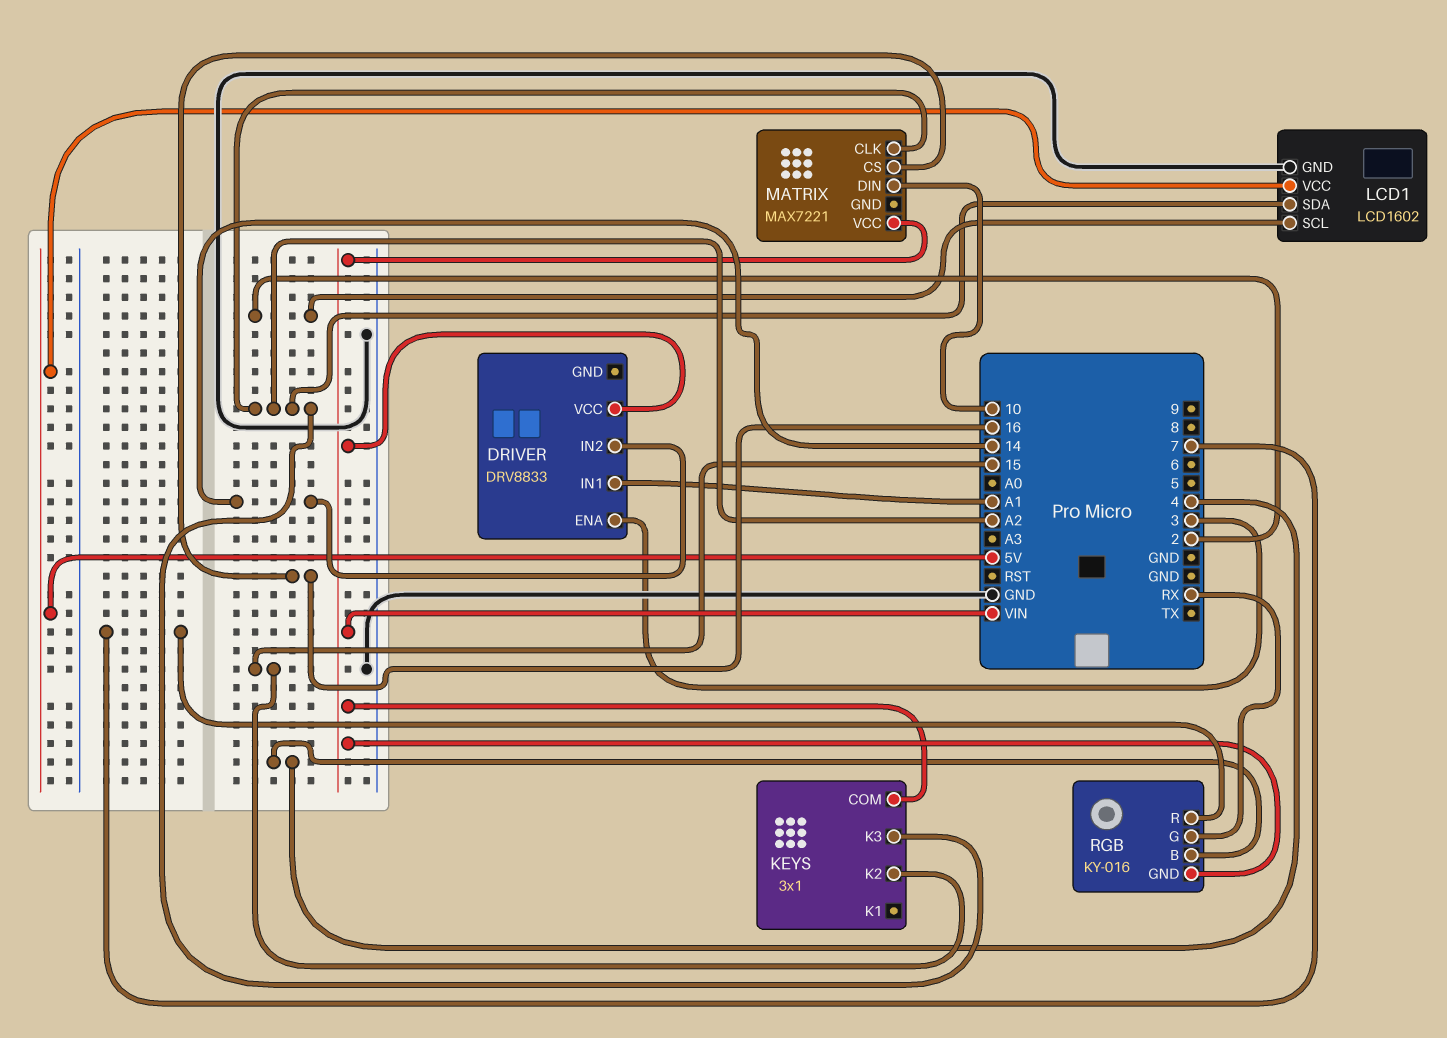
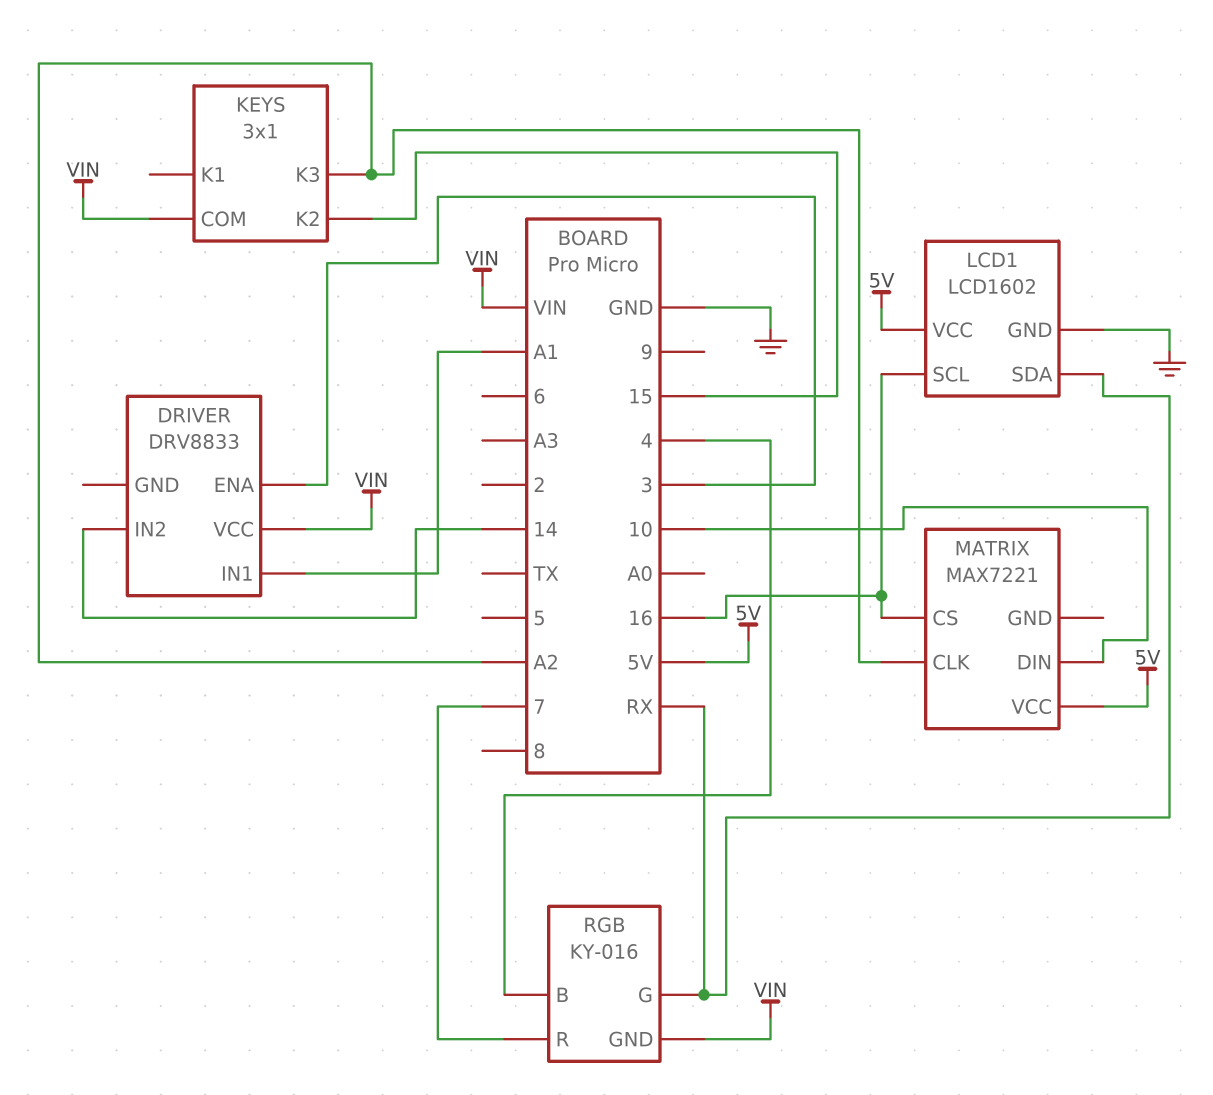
LCD1 pin SCL: 2 -> 16
LCD1 pin SDA: A2 -> RX
MATRIX pin VCC: VIN -> 5V

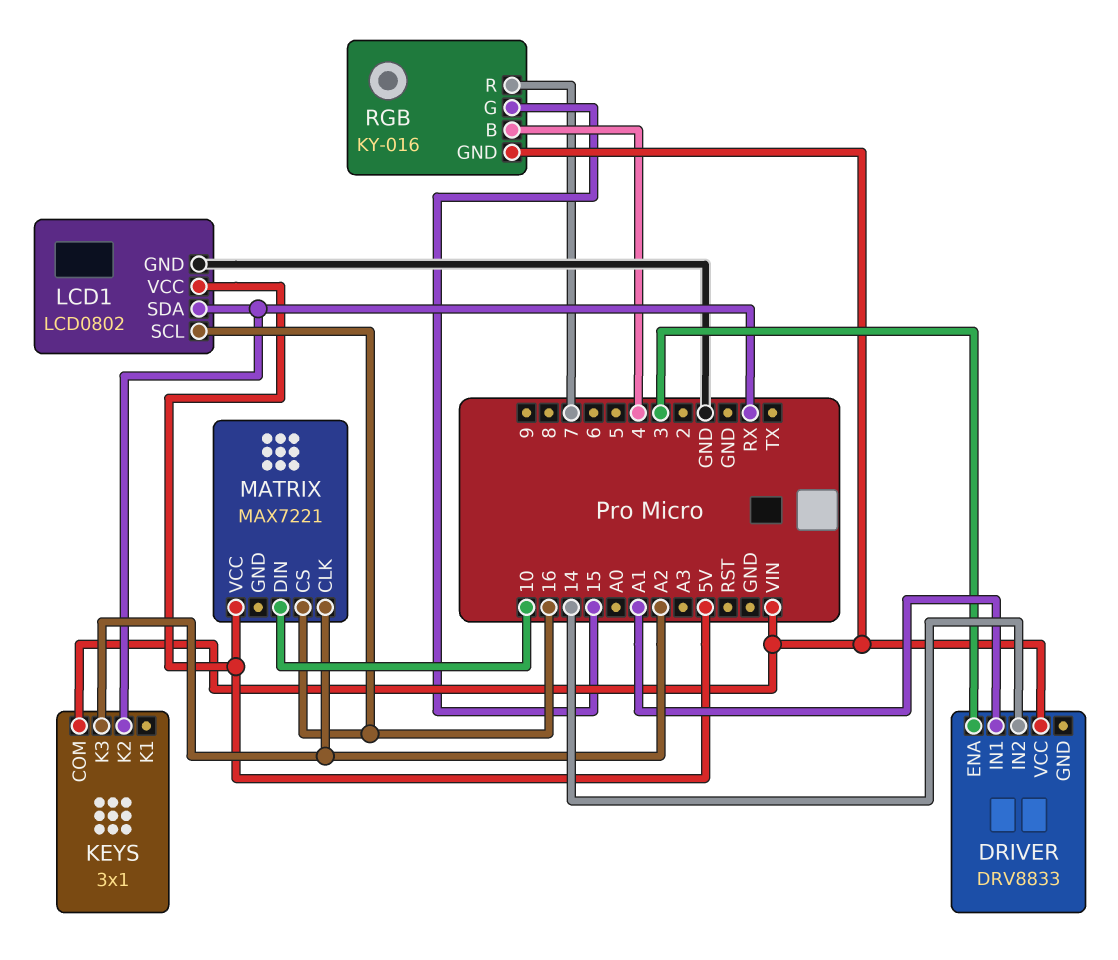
KEYS pin K2: 15 -> RX
LCD1: LCD1602 -> LCD0802
RGB pin G: RX -> 15

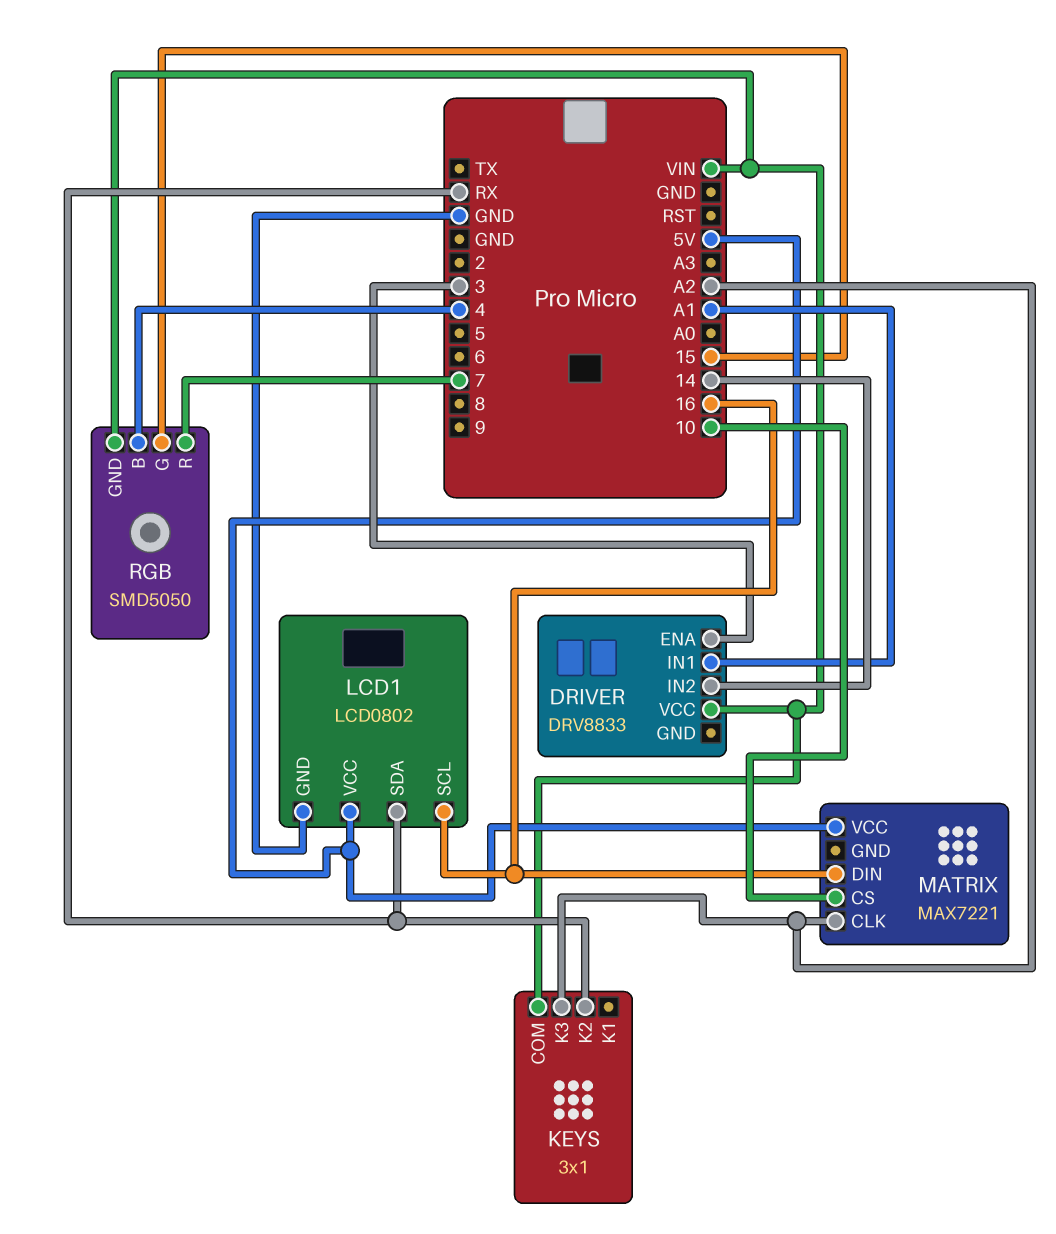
MATRIX pin CS: 16 -> 10
MATRIX pin DIN: 10 -> 16
RGB: KY-016 -> SMD5050

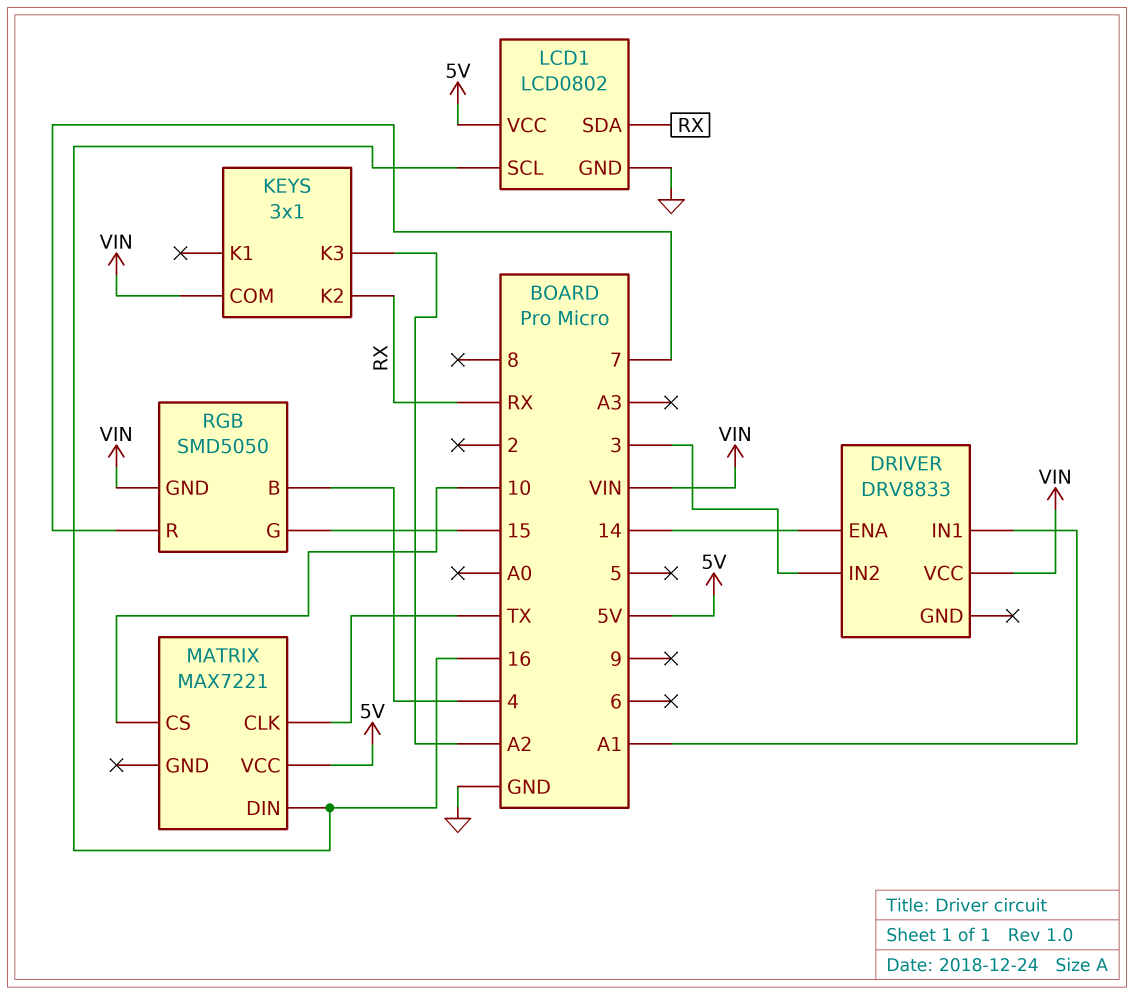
DRIVER pin ENA: 3 -> 14
DRIVER pin IN2: 14 -> 3
MATRIX pin CLK: A2 -> TX

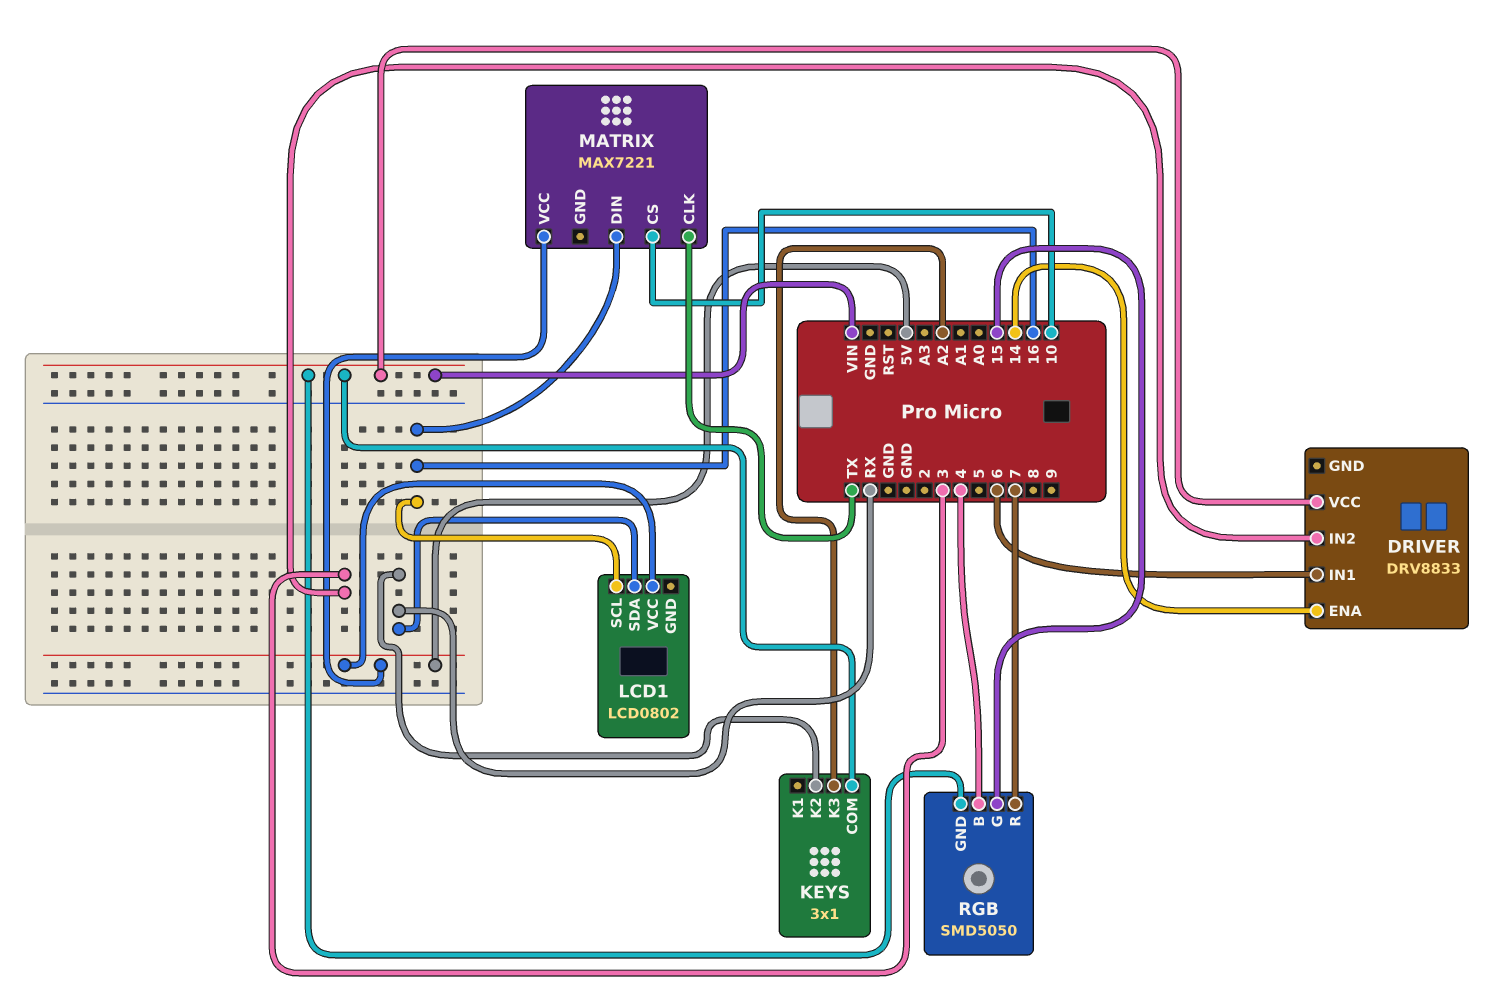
DRIVER pin IN1: A1 -> 6
LCD1 pin GND: GND -> none

